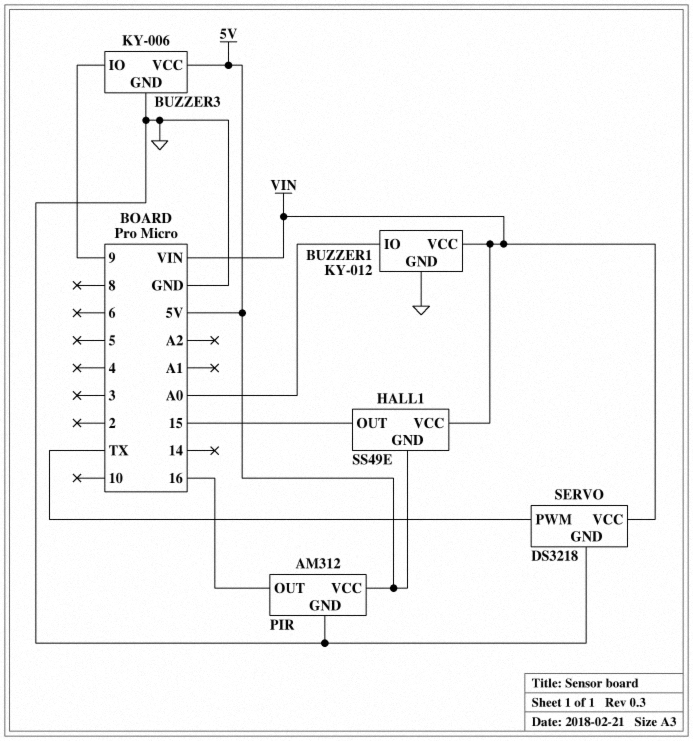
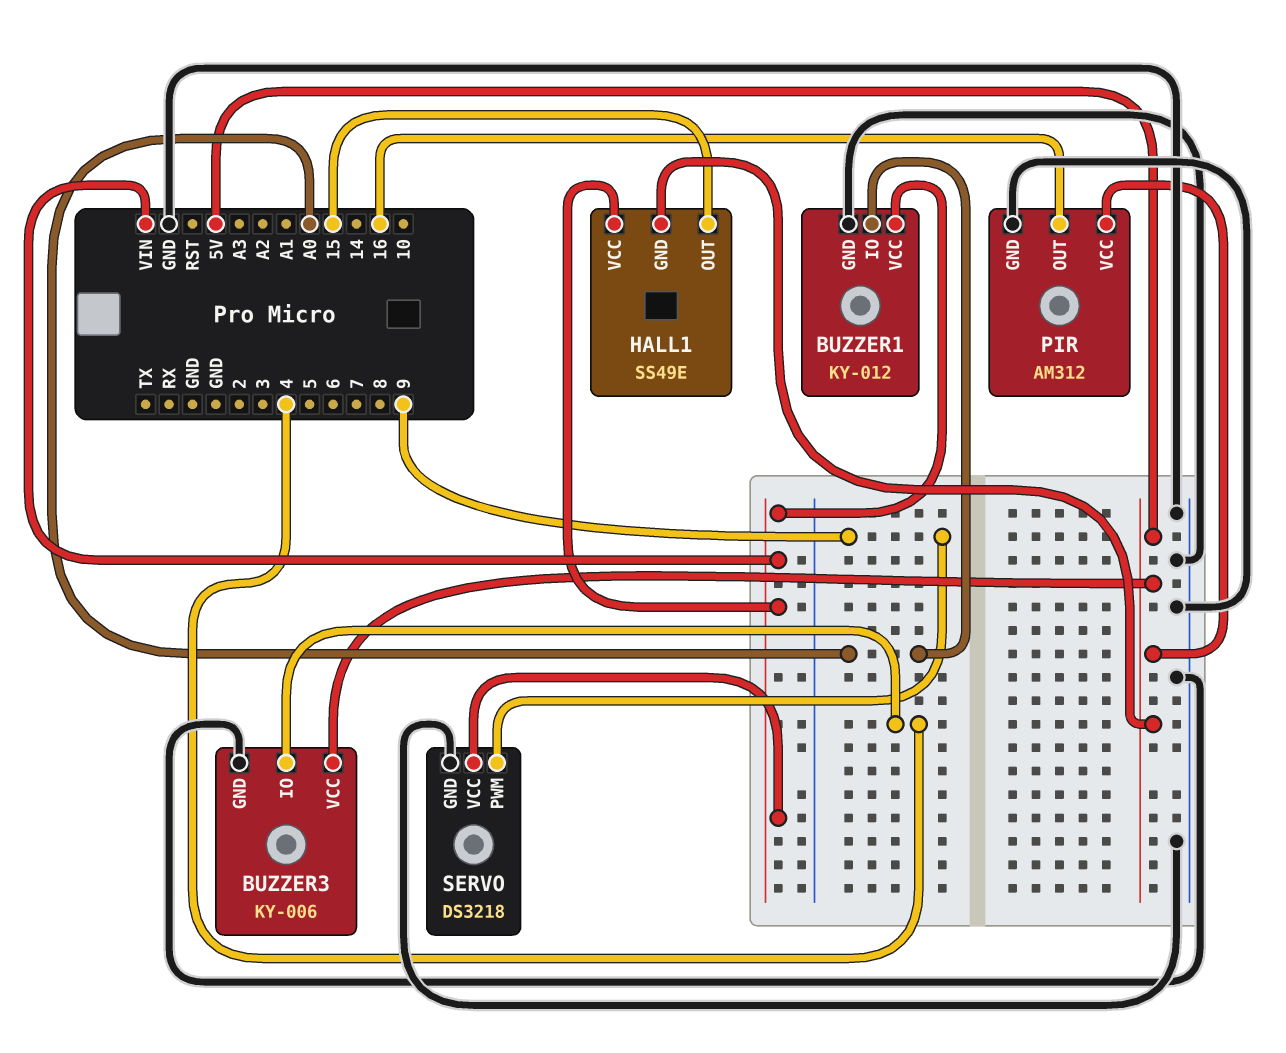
BUZZER3 pin IO: 9 -> 4
SERVO pin PWM: TX -> 9

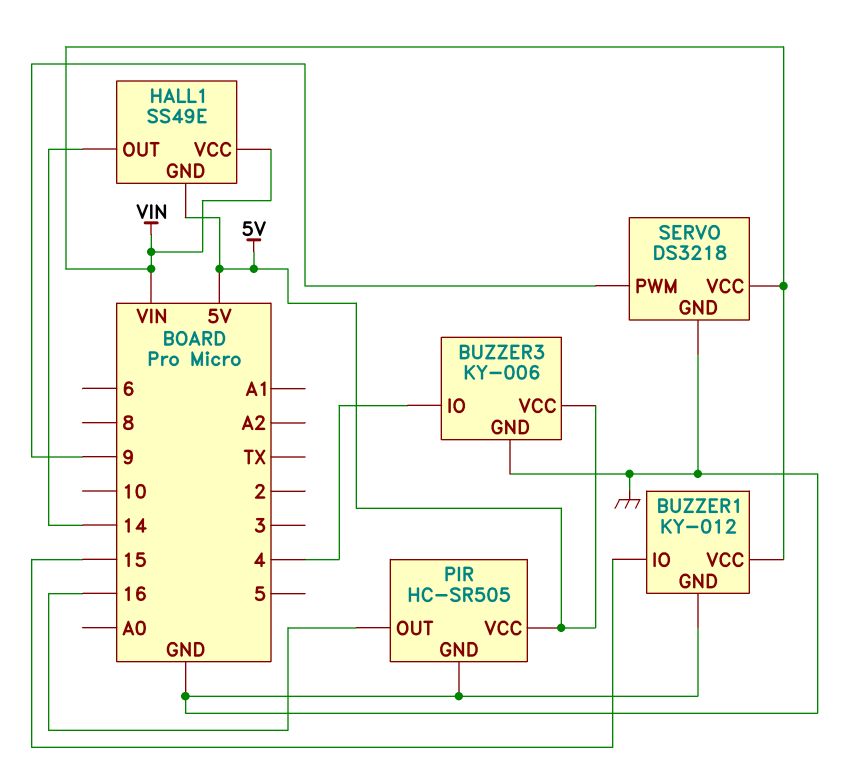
BUZZER1 pin IO: A0 -> 15
HALL1 pin OUT: 15 -> 14
PIR: AM312 -> HC-SR505

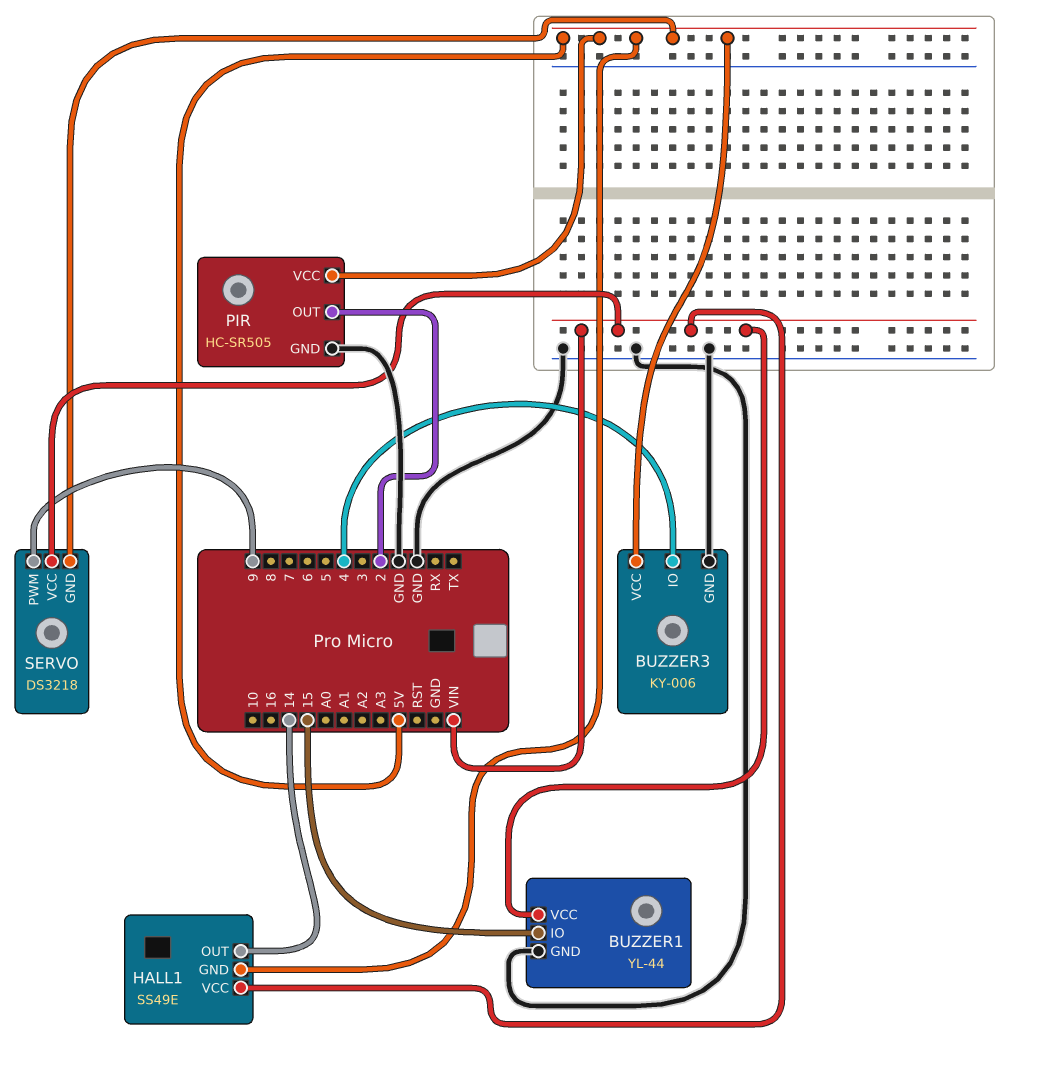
BUZZER1: KY-012 -> YL-44
PIR pin OUT: 16 -> 2
SERVO pin GND: GND -> 5V

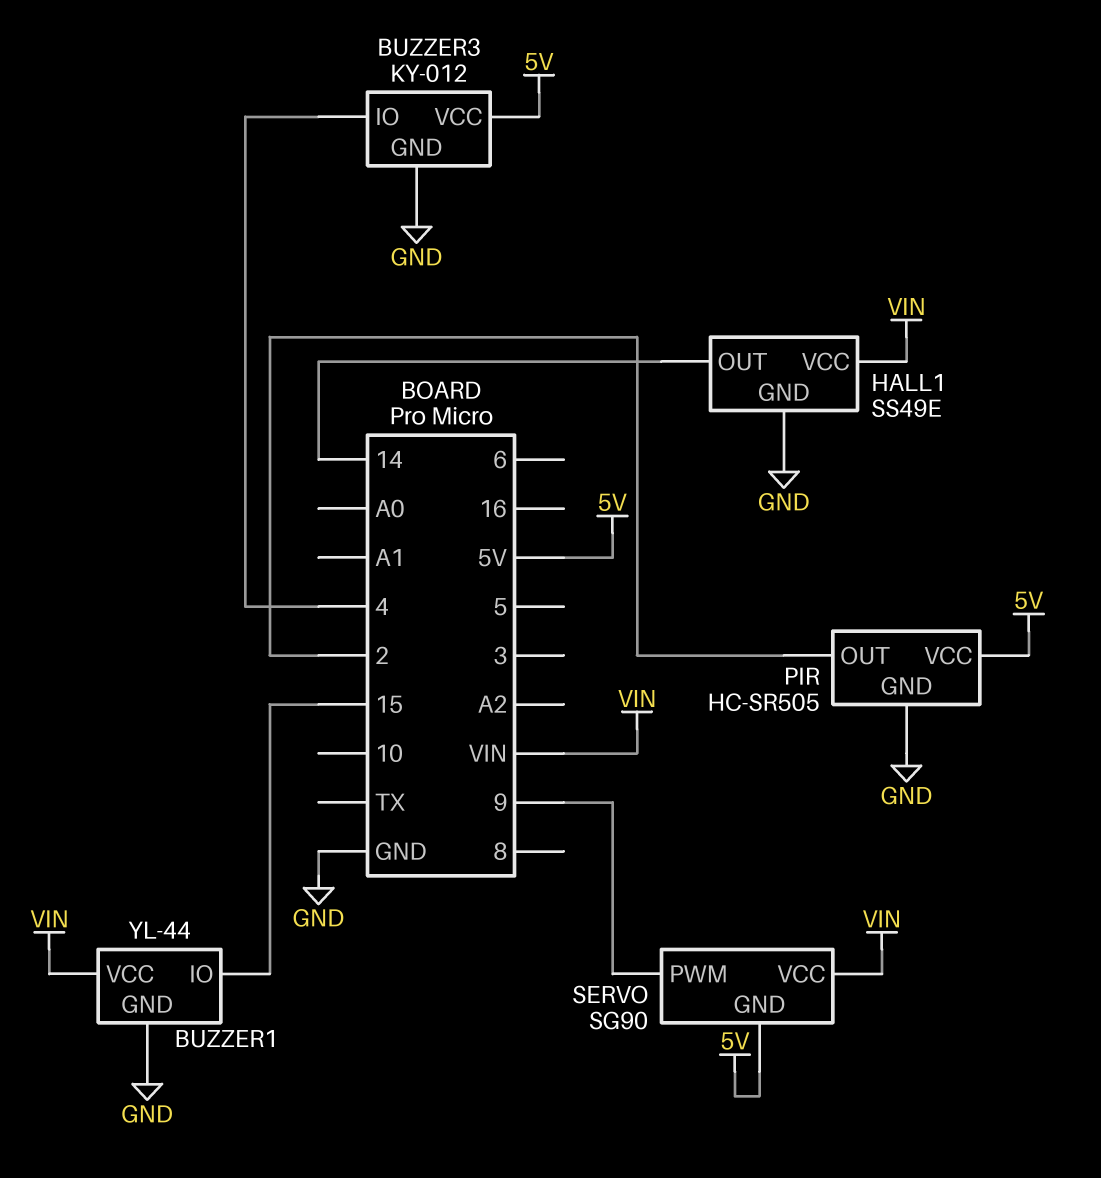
BUZZER3: KY-006 -> KY-012
HALL1 pin GND: 5V -> GND
SERVO: DS3218 -> SG90

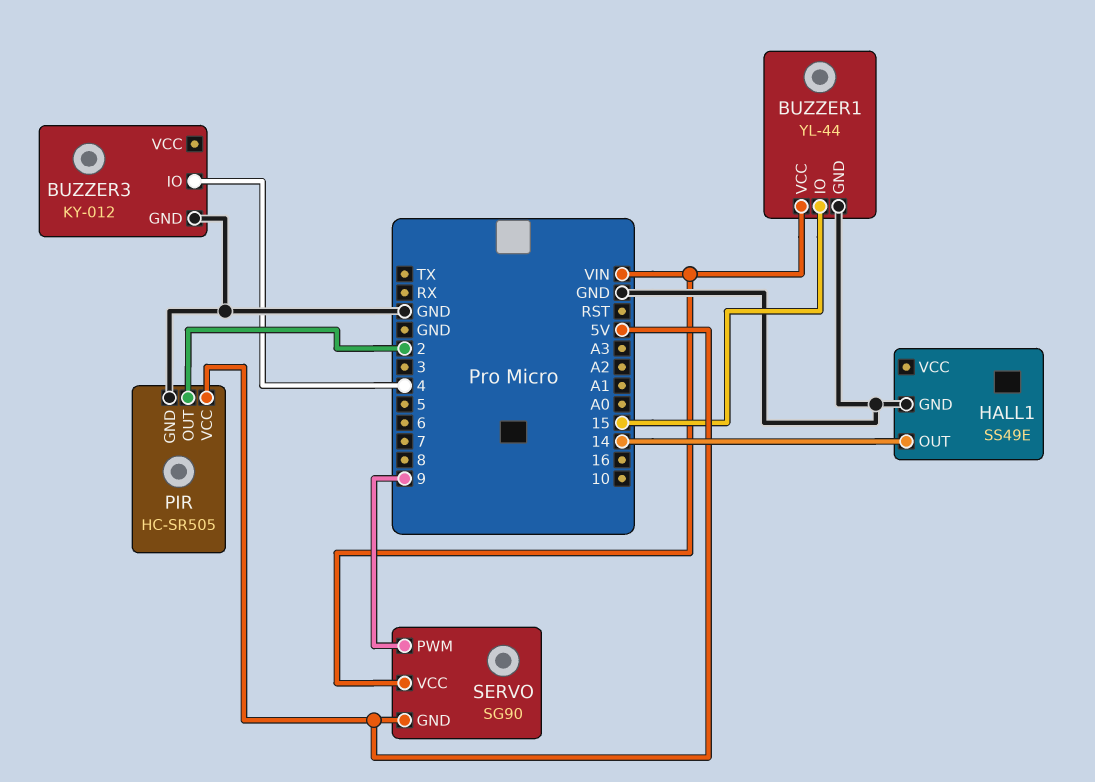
BUZZER3 pin VCC: 5V -> none
HALL1 pin VCC: VIN -> none

